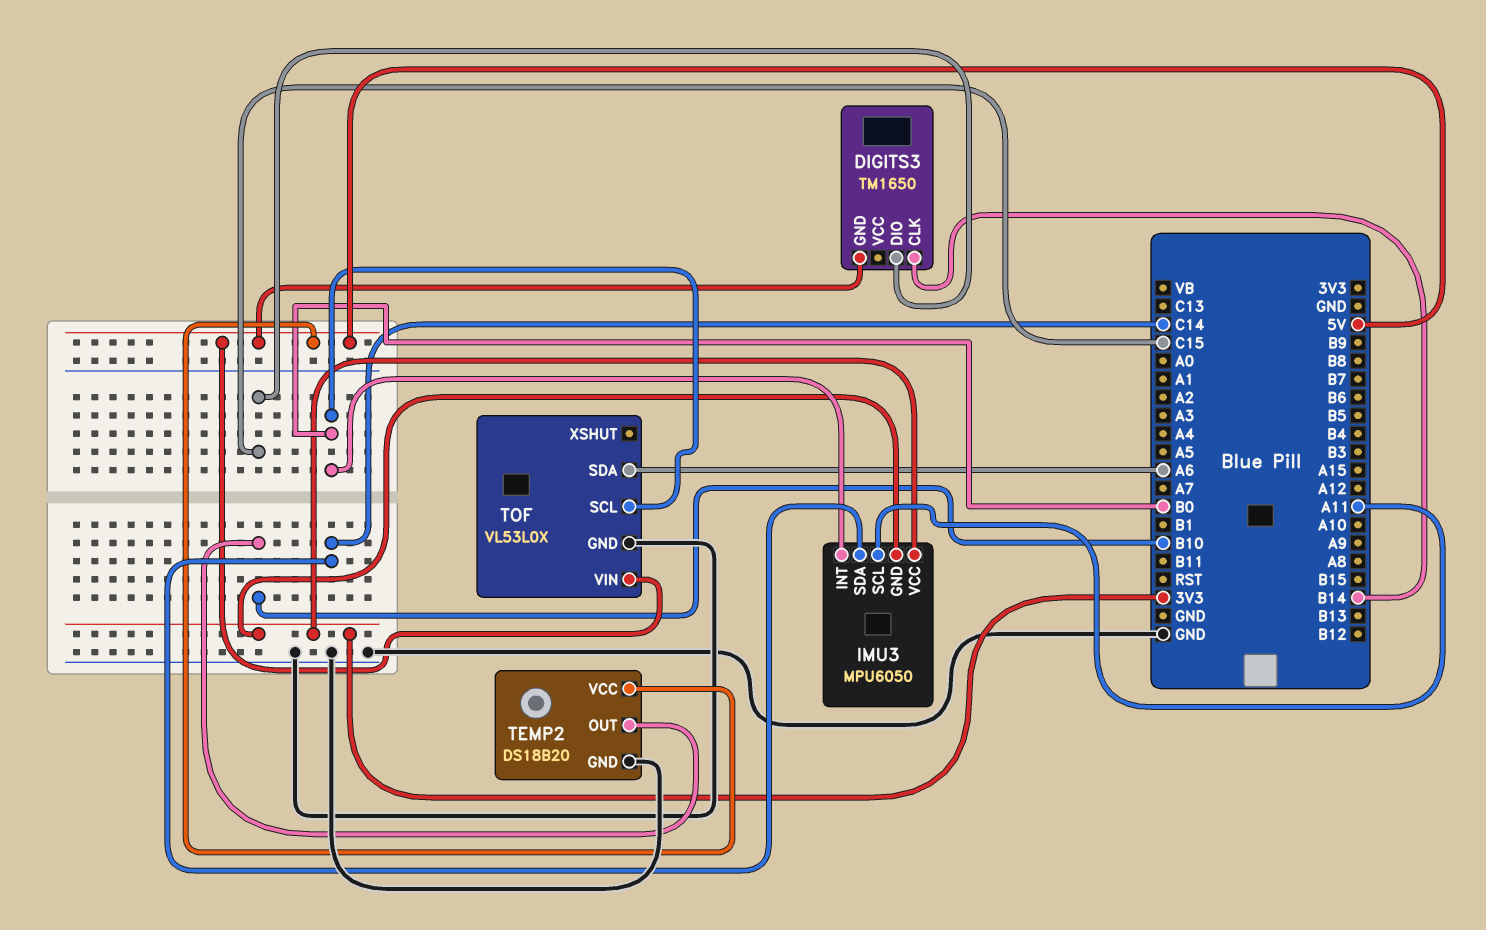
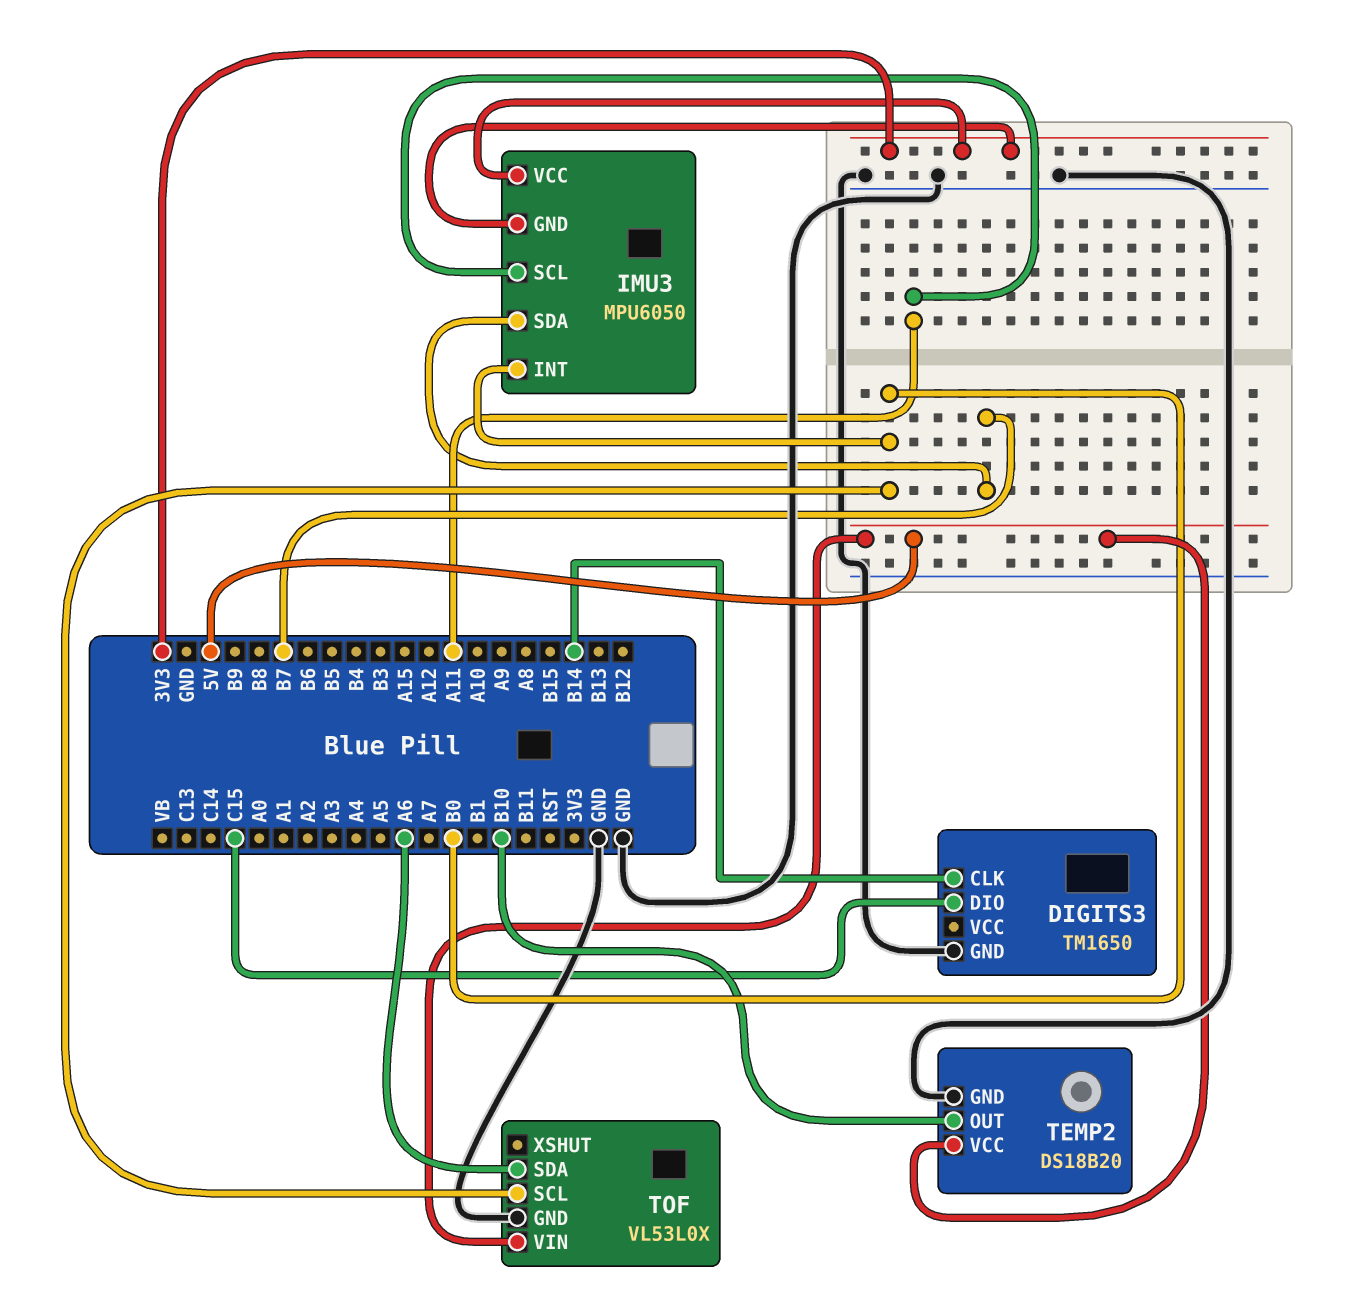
DIGITS3 pin GND: 5V -> GND
IMU3 pin SDA: C14 -> B7

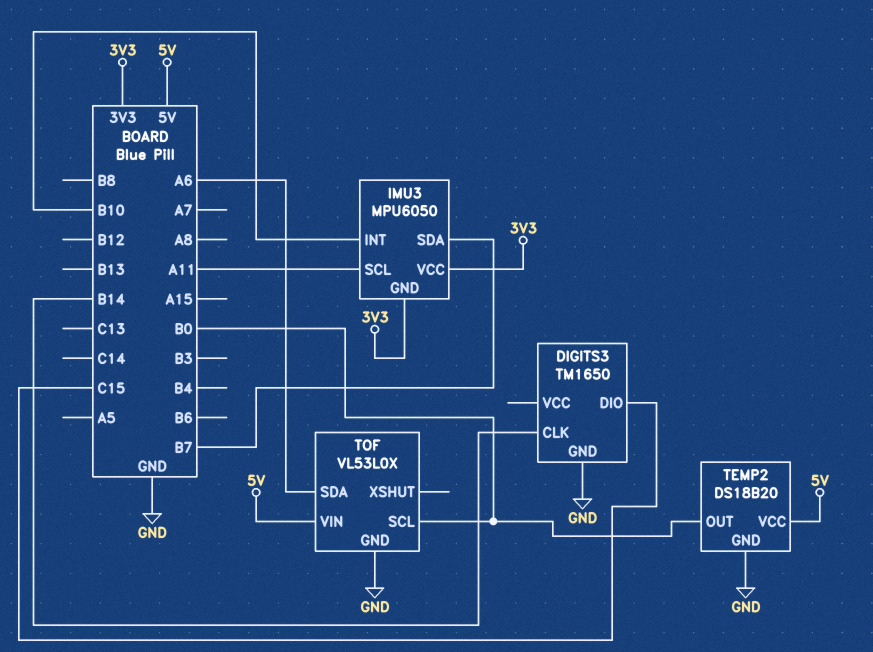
IMU3 pin INT: B0 -> B10
TEMP2 pin OUT: B10 -> B0

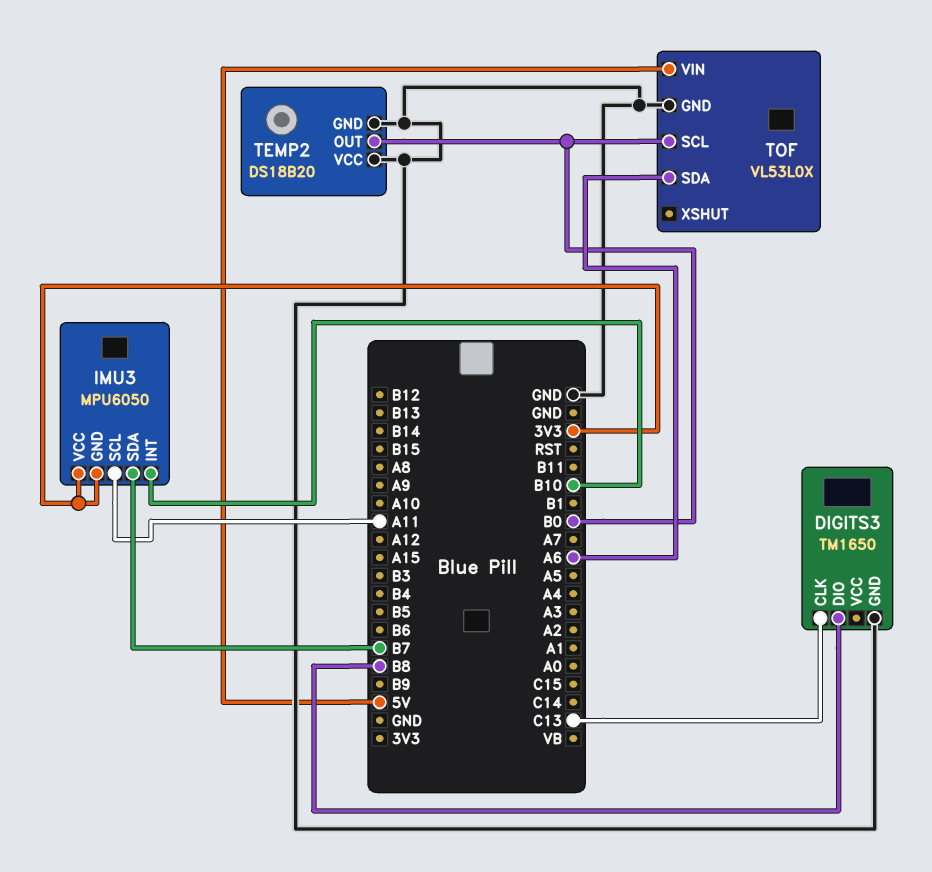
DIGITS3 pin CLK: B14 -> C13
DIGITS3 pin DIO: C15 -> B8
TEMP2 pin VCC: 5V -> GND

